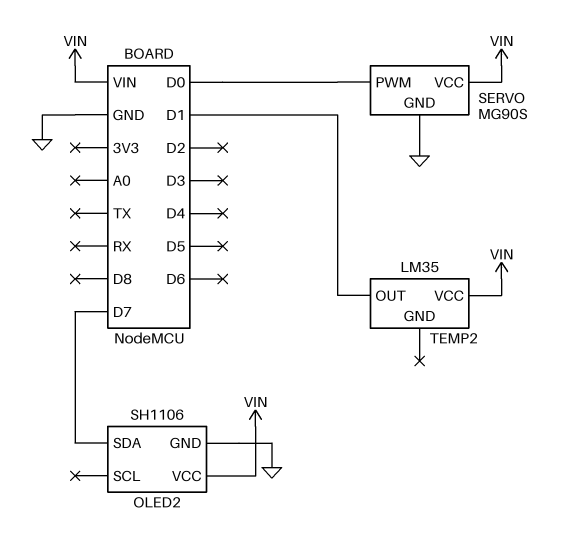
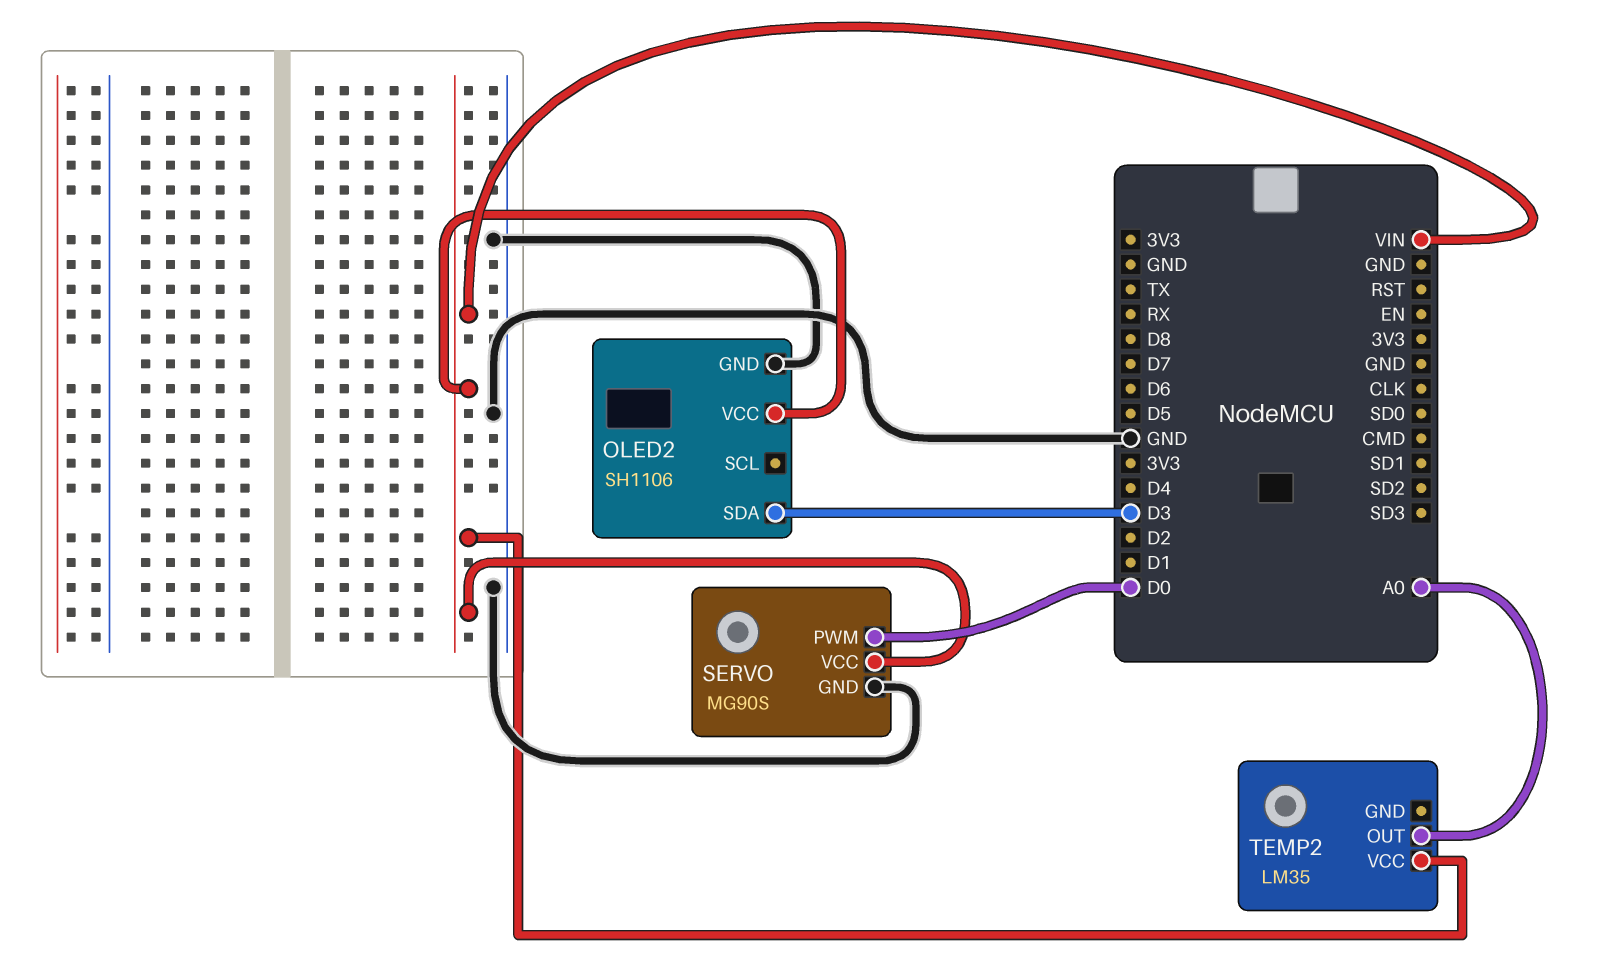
OLED2 pin SDA: D7 -> D3
TEMP2 pin OUT: D1 -> A0

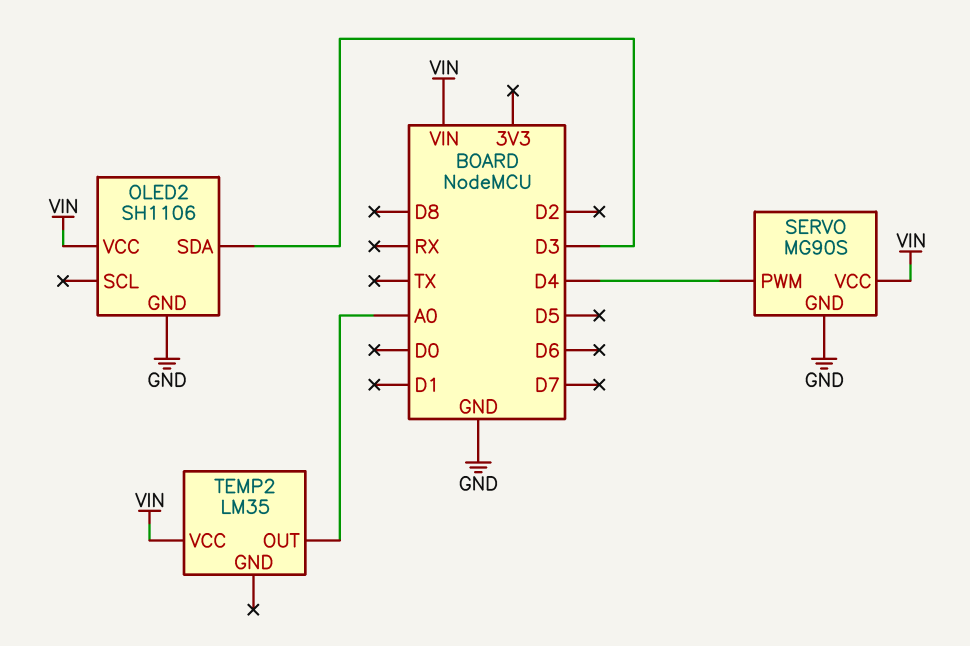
SERVO pin PWM: D0 -> D4

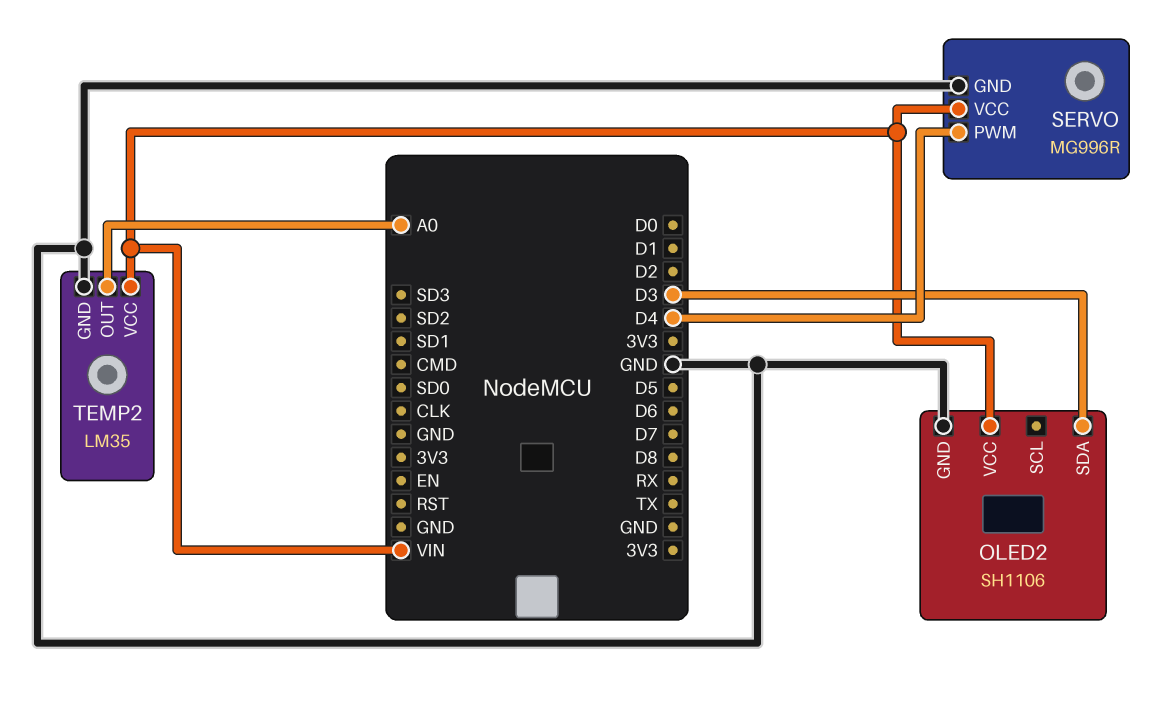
SERVO: MG90S -> MG996R
TEMP2 pin GND: none -> GND

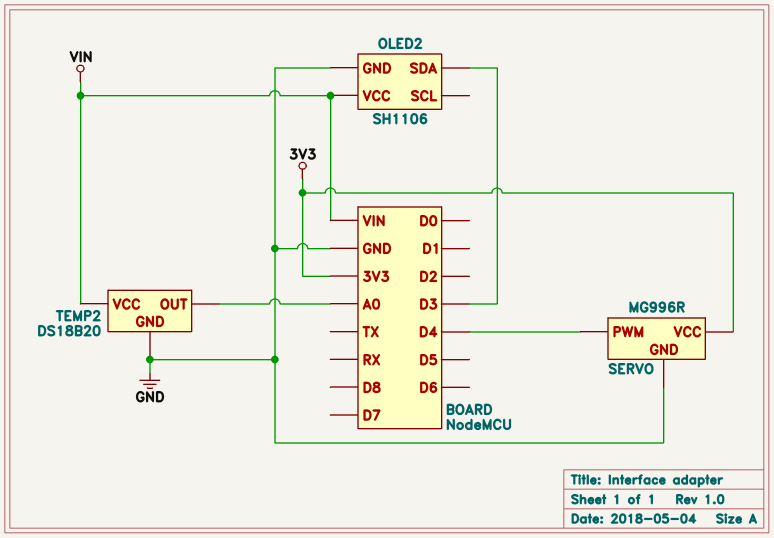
SERVO pin VCC: VIN -> 3V3
TEMP2: LM35 -> DS18B20

